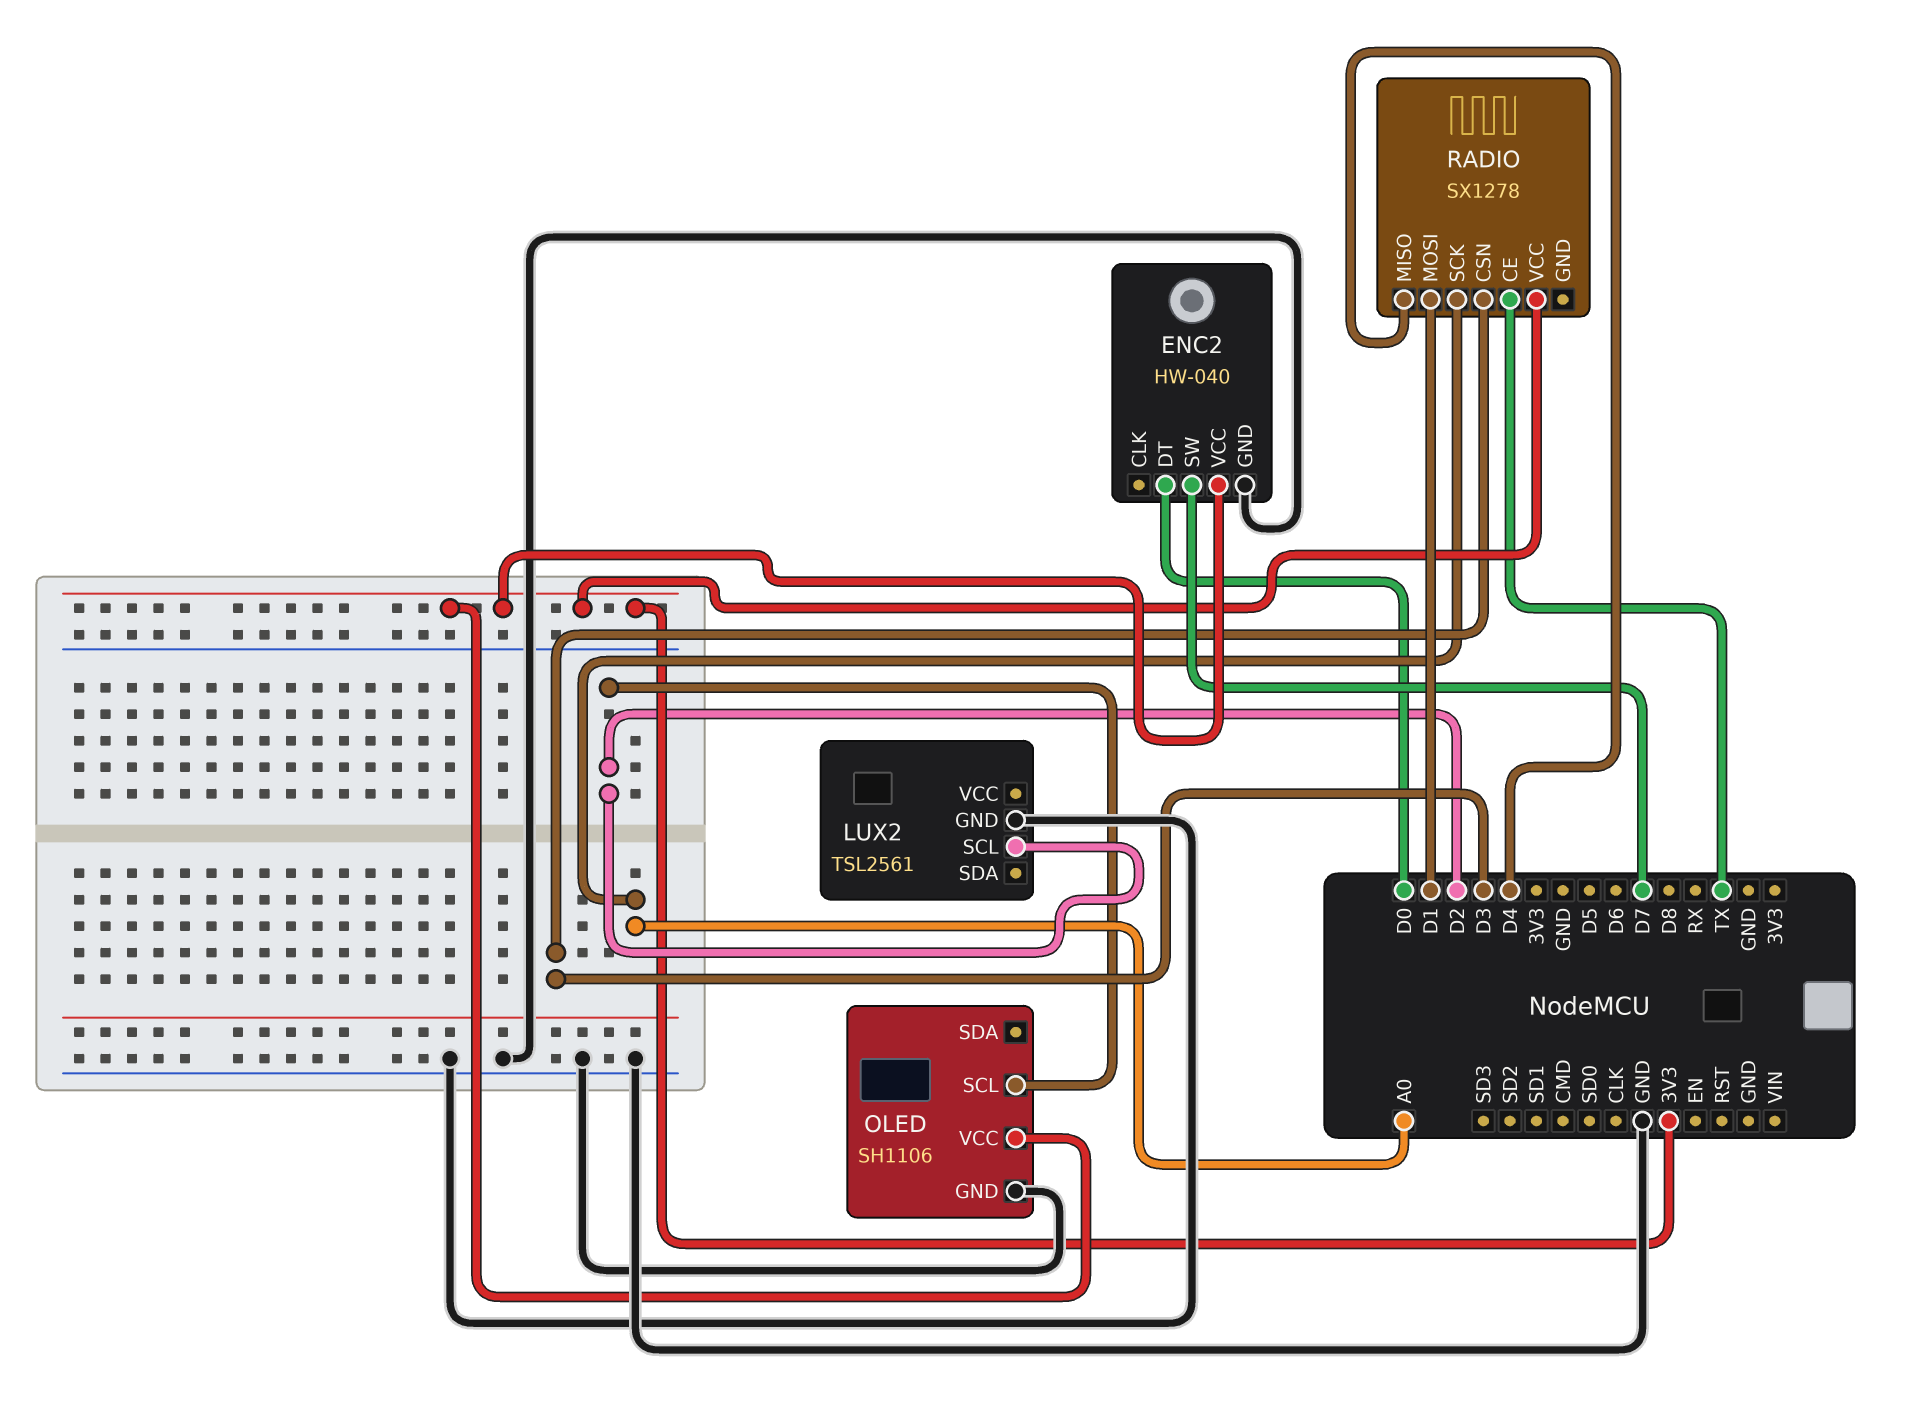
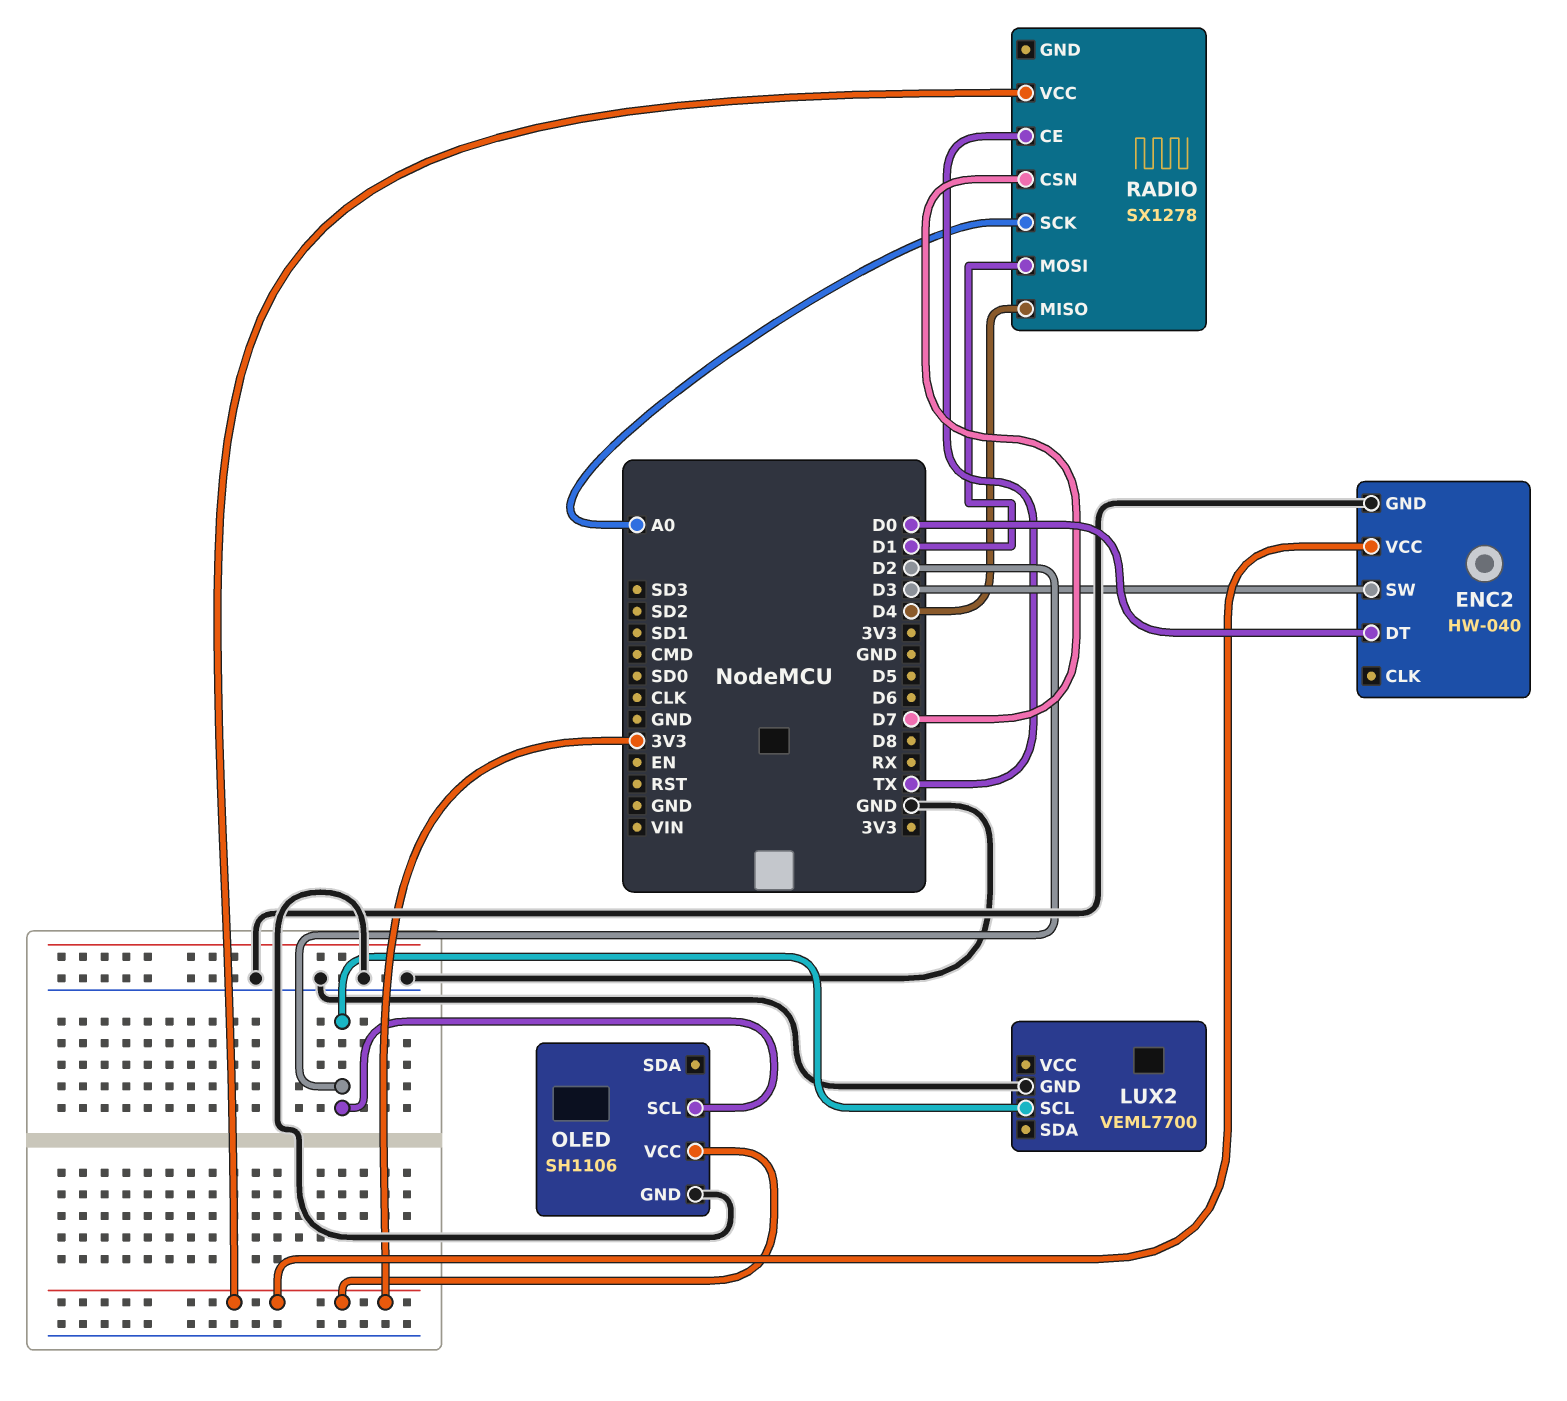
ENC2 pin SW: D7 -> D3
LUX2: TSL2561 -> VEML7700
RADIO pin CSN: D3 -> D7

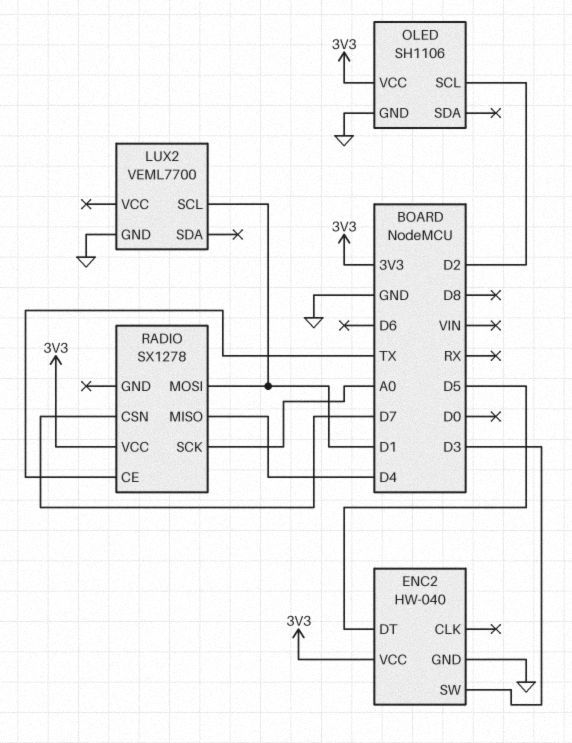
ENC2 pin DT: D0 -> D5
LUX2 pin SCL: D2 -> D1

